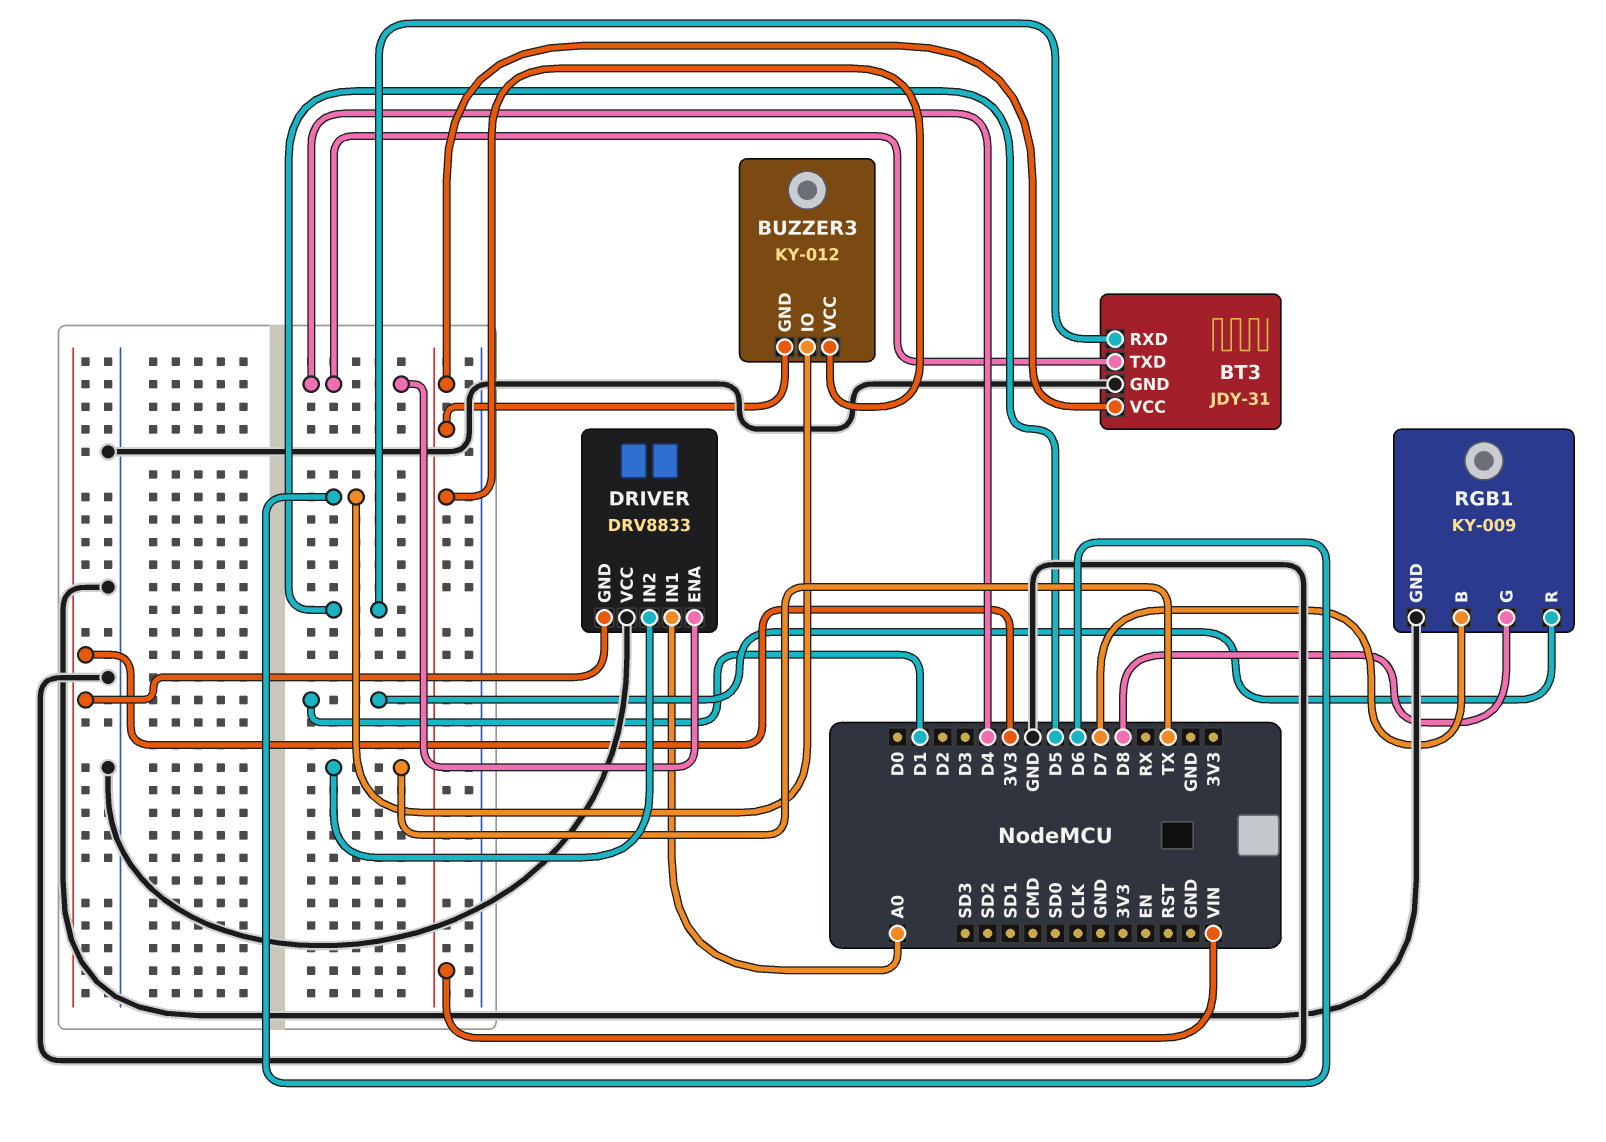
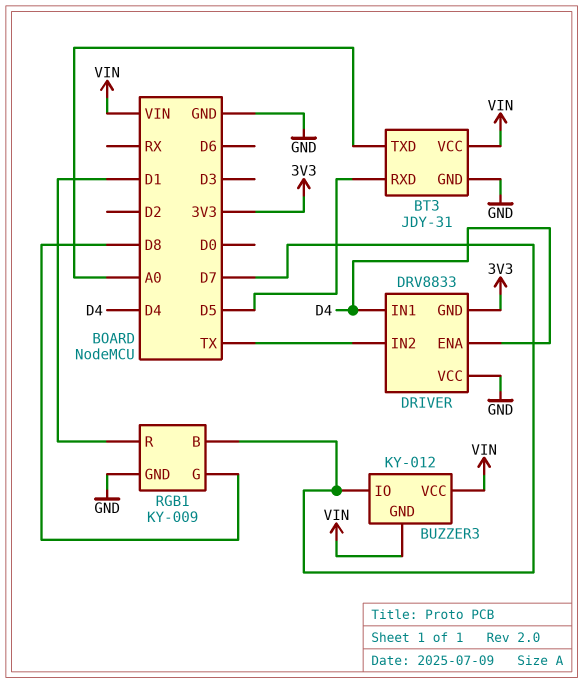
BT3 pin TXD: D4 -> A0
BUZZER3 pin IO: D6 -> D7
DRIVER pin IN1: A0 -> D4

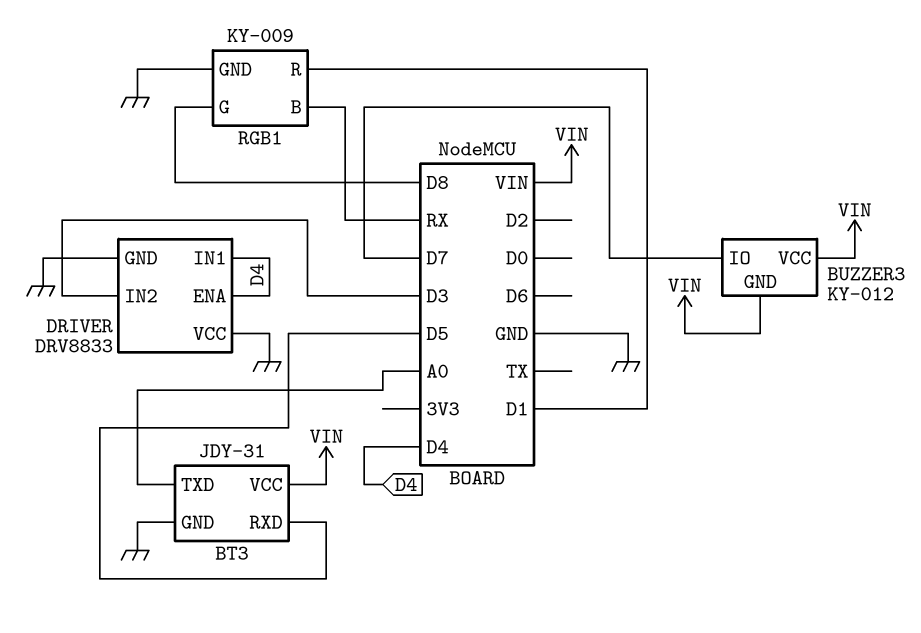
DRIVER pin GND: 3V3 -> GND
DRIVER pin IN2: TX -> D3
RGB1 pin B: D7 -> RX

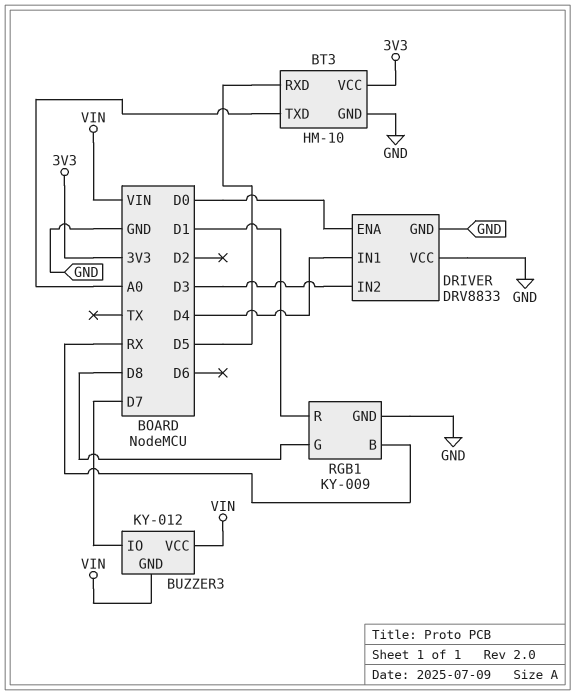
BT3: JDY-31 -> HM-10
BT3 pin VCC: VIN -> 3V3
DRIVER pin ENA: D4 -> D0

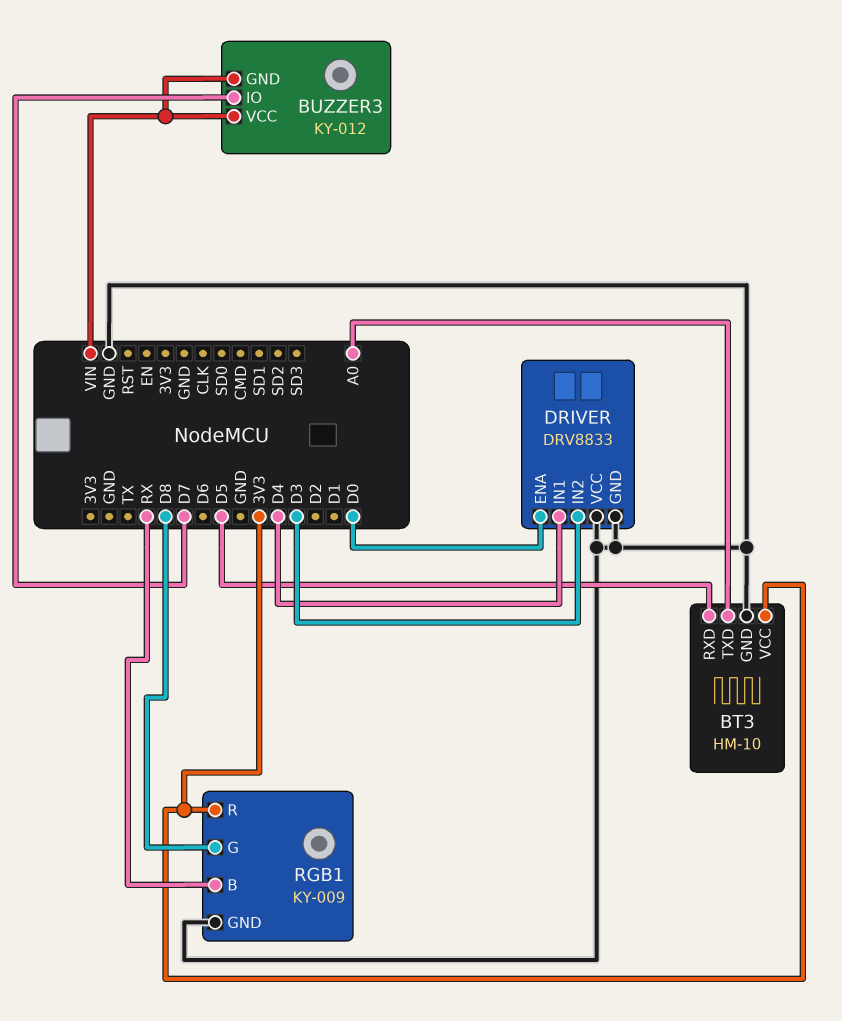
RGB1 pin R: D1 -> 3V3

